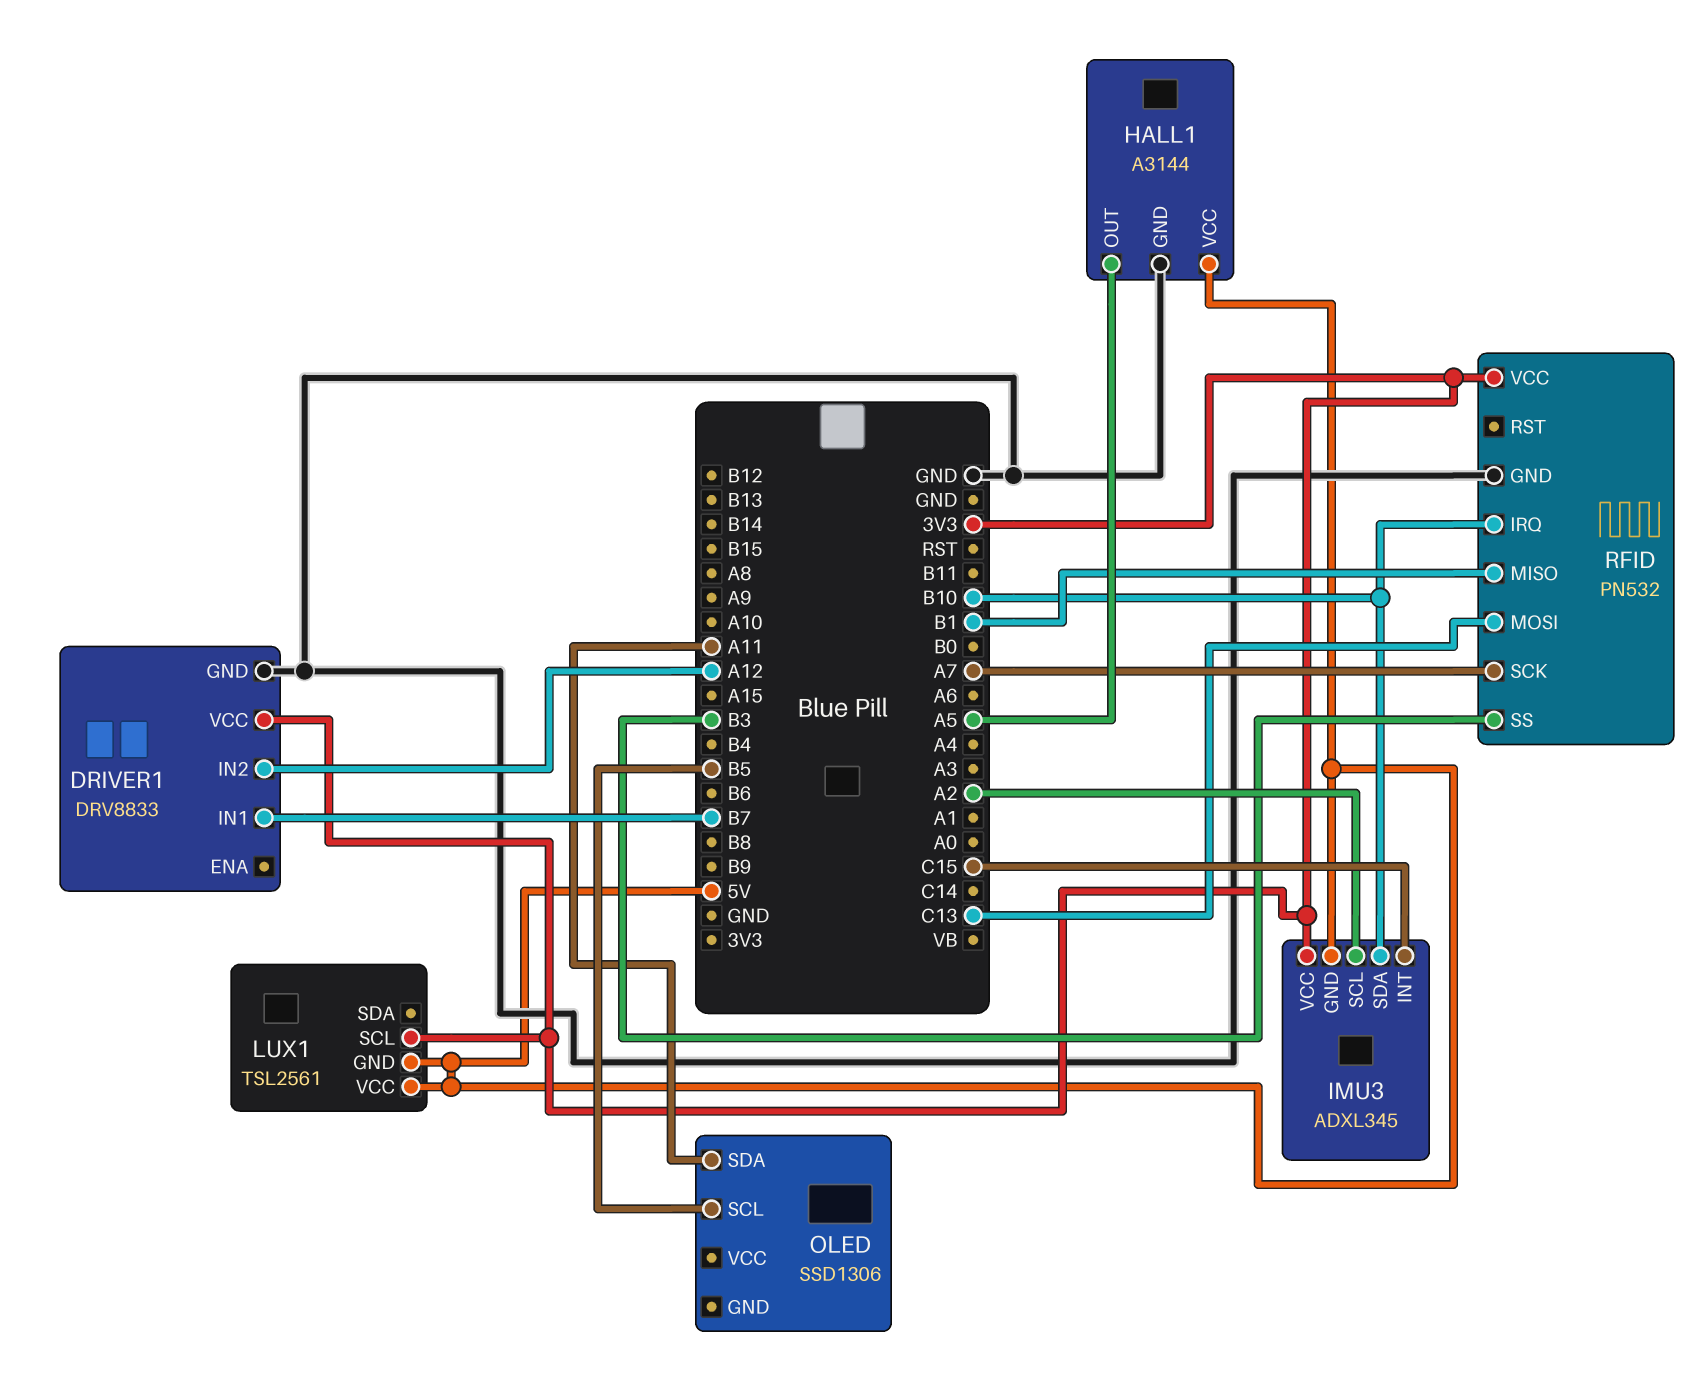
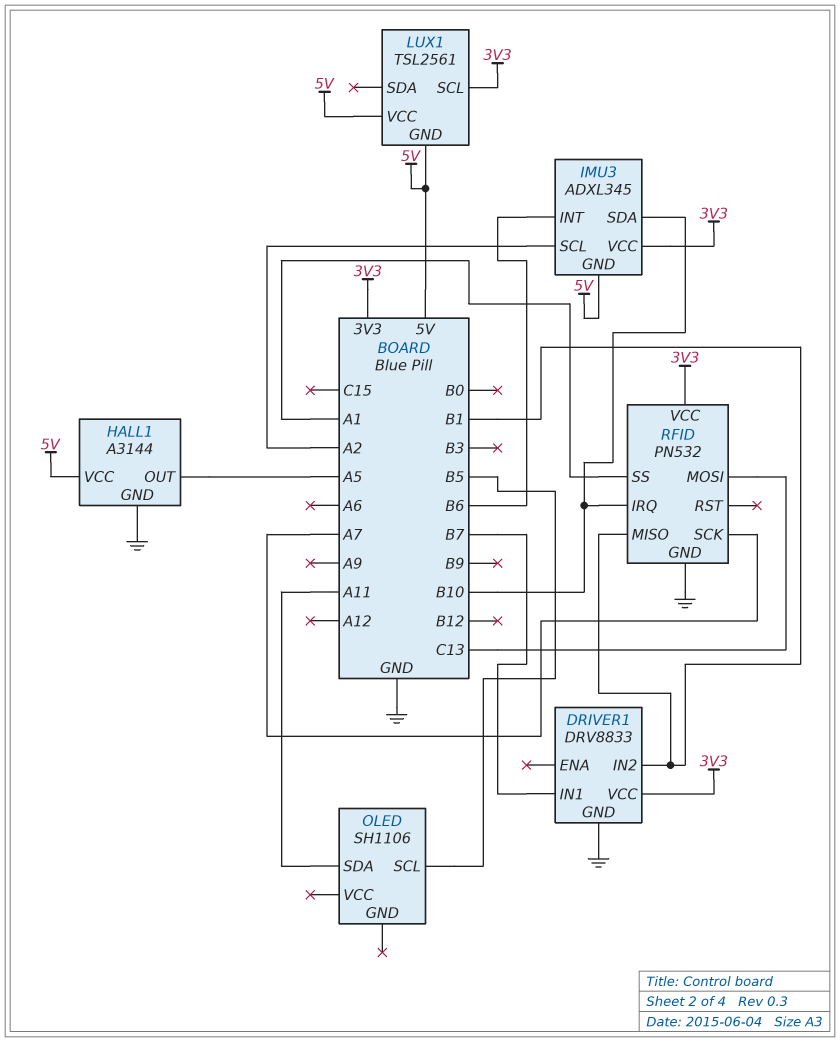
DRIVER1 pin IN2: A12 -> B1
IMU3 pin INT: C15 -> B6
OLED: SSD1306 -> SH1106
RFID pin SS: B3 -> A1

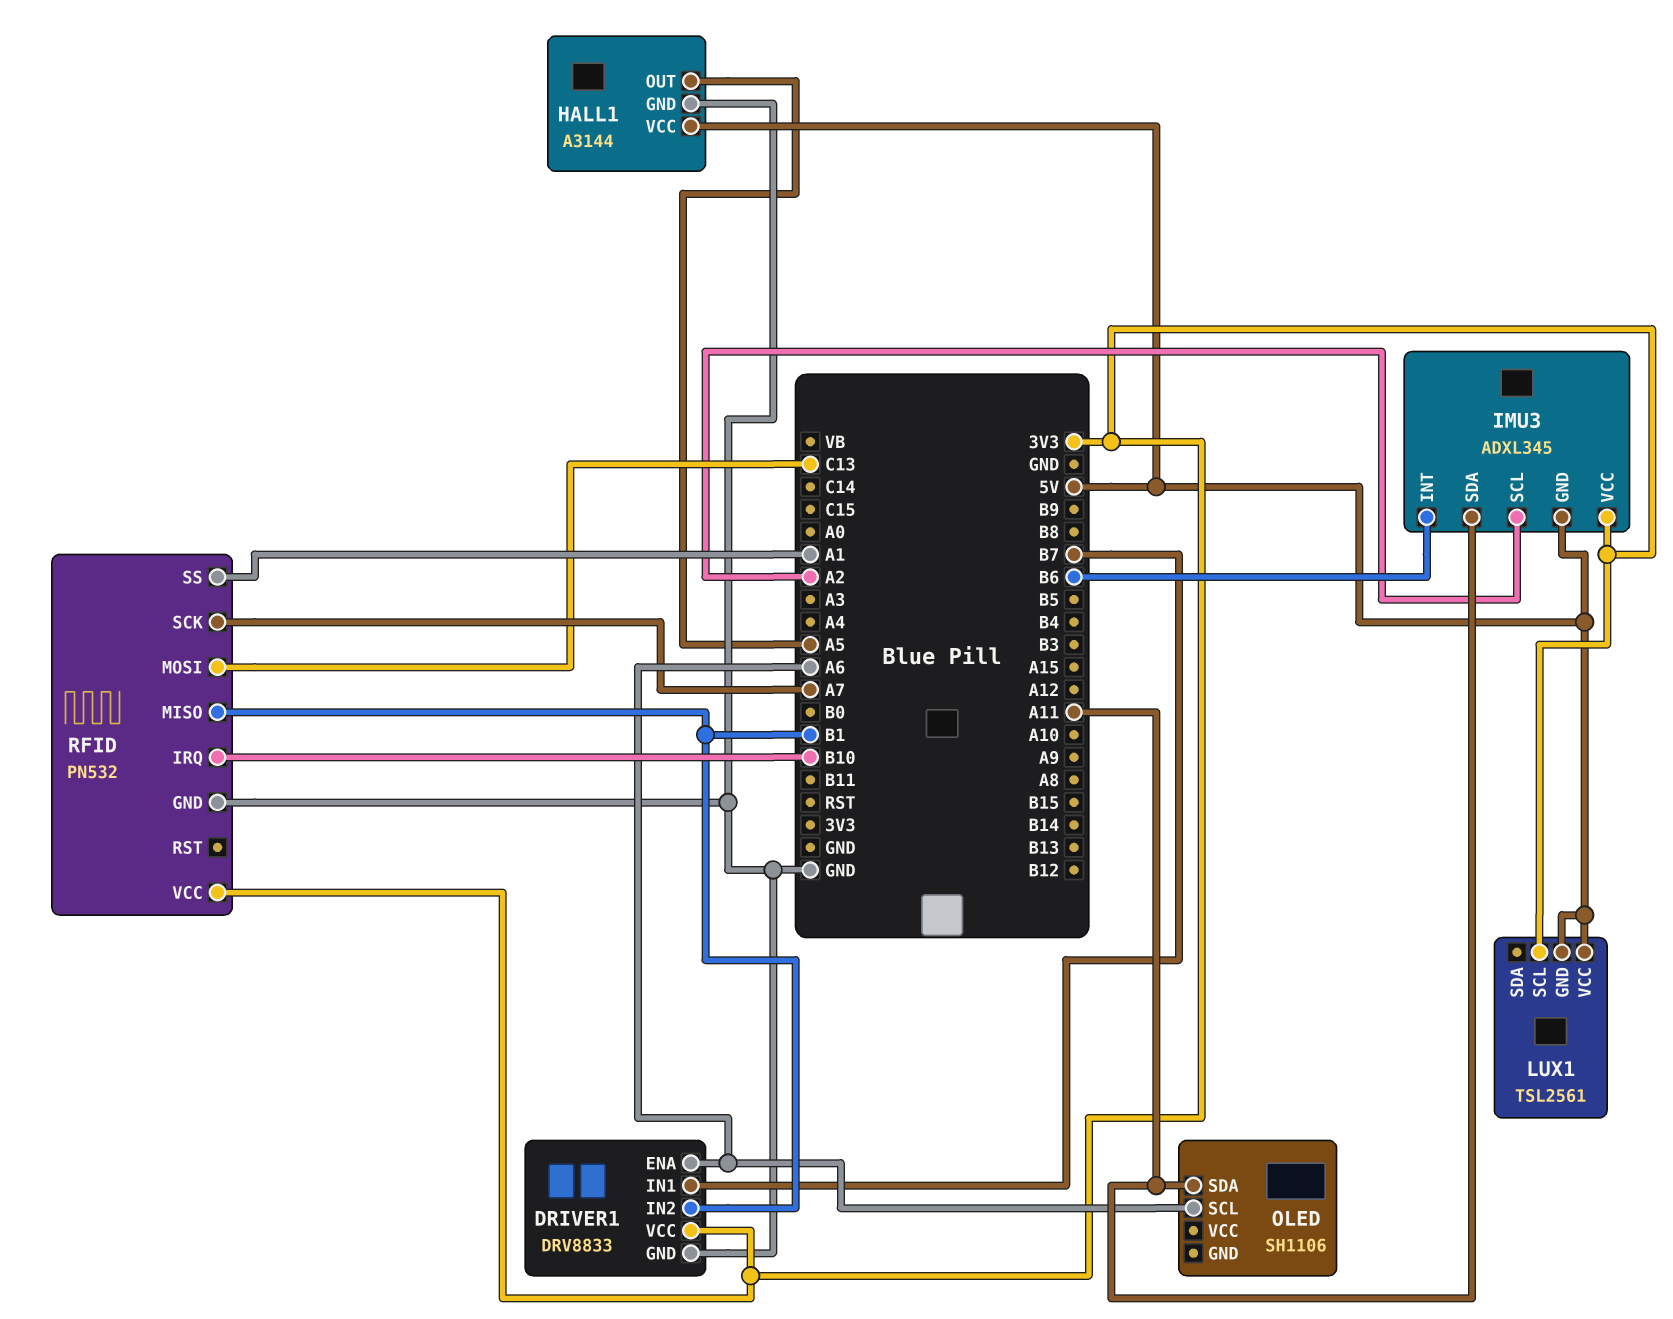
DRIVER1 pin ENA: none -> A6
IMU3 pin SDA: B10 -> A11
OLED pin SCL: B5 -> A6

